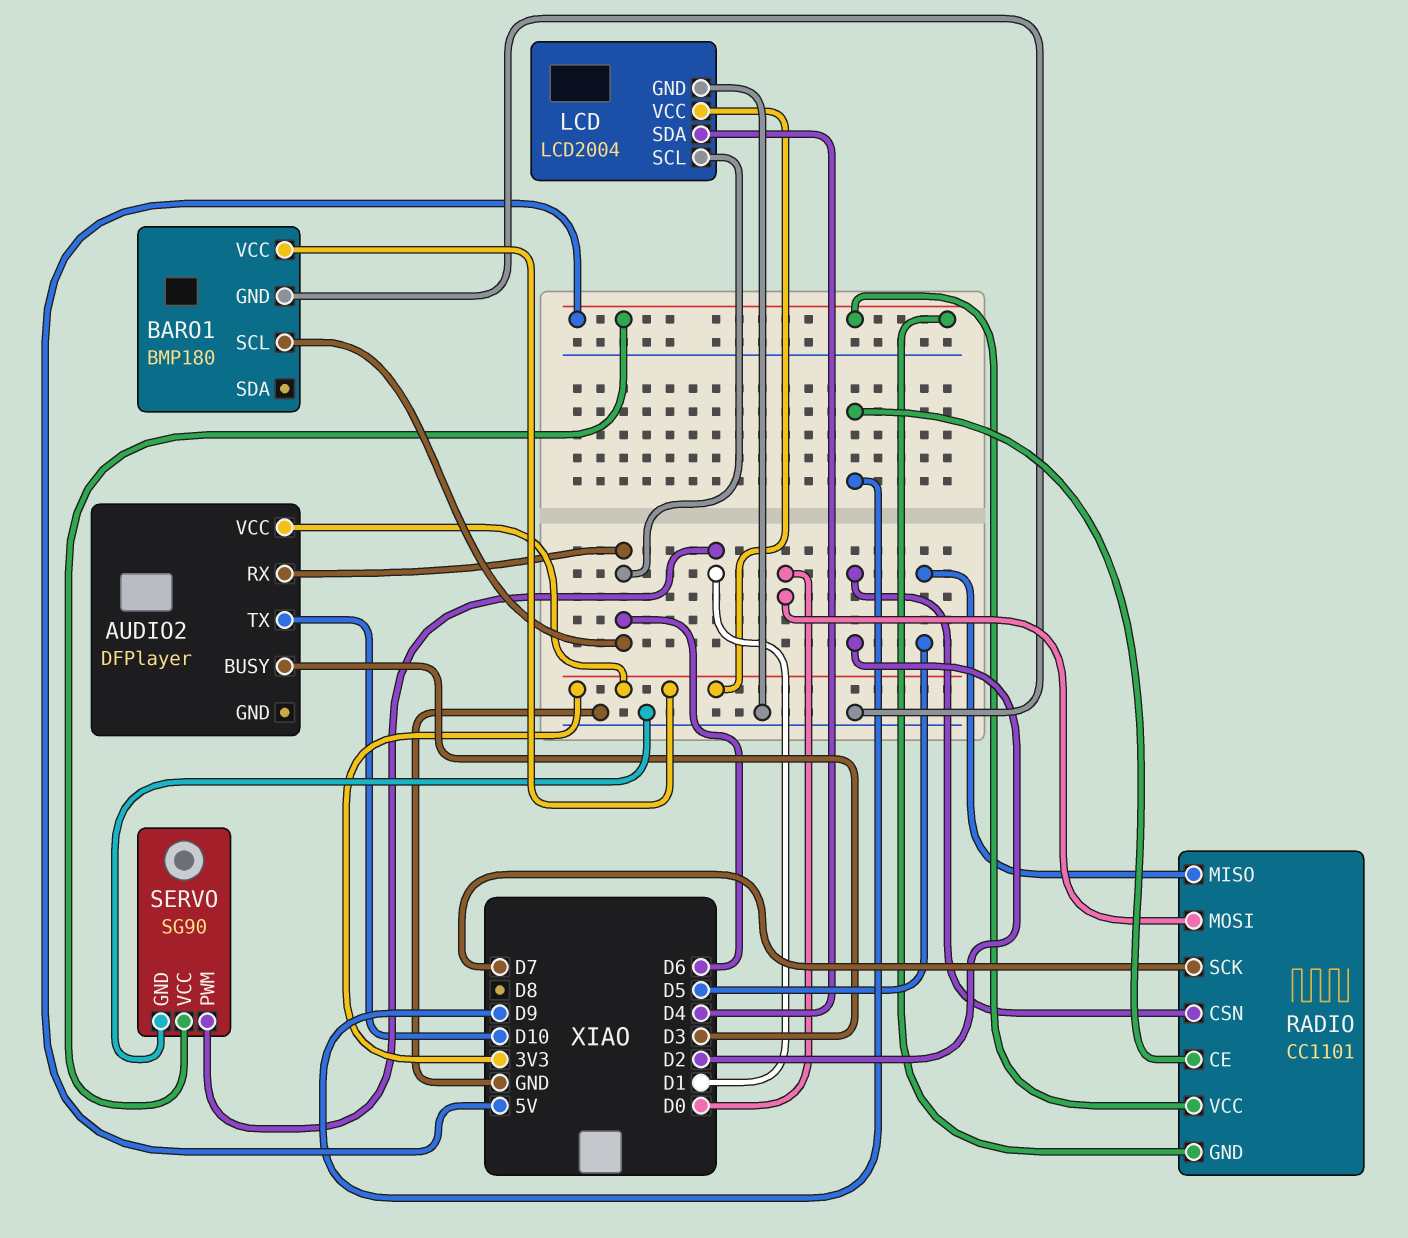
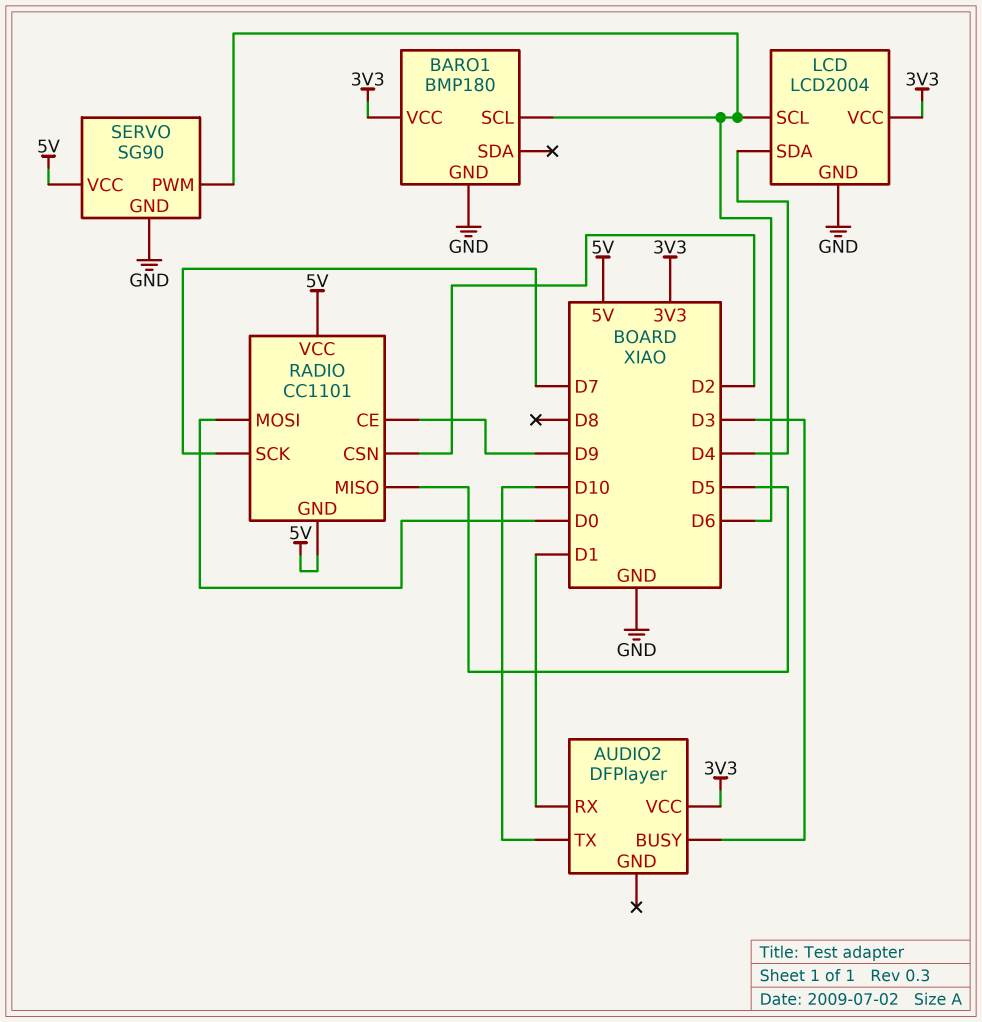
AUDIO2 pin RX: D6 -> D1
SERVO pin PWM: D1 -> D6

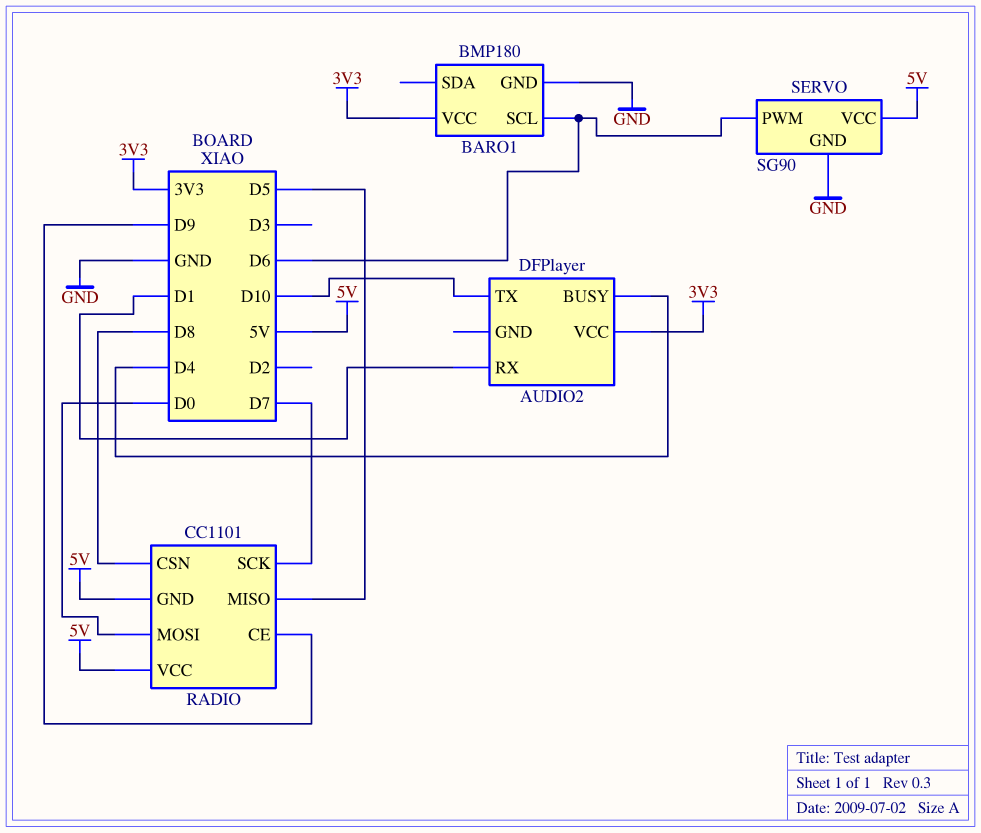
AUDIO2 pin BUSY: D3 -> D4
LCD: LCD2004 -> none
LCD pin GND: GND -> none
LCD pin SCL: D6 -> none
LCD pin SDA: D4 -> none
LCD pin VCC: 3V3 -> none
RADIO pin CSN: D2 -> D8

